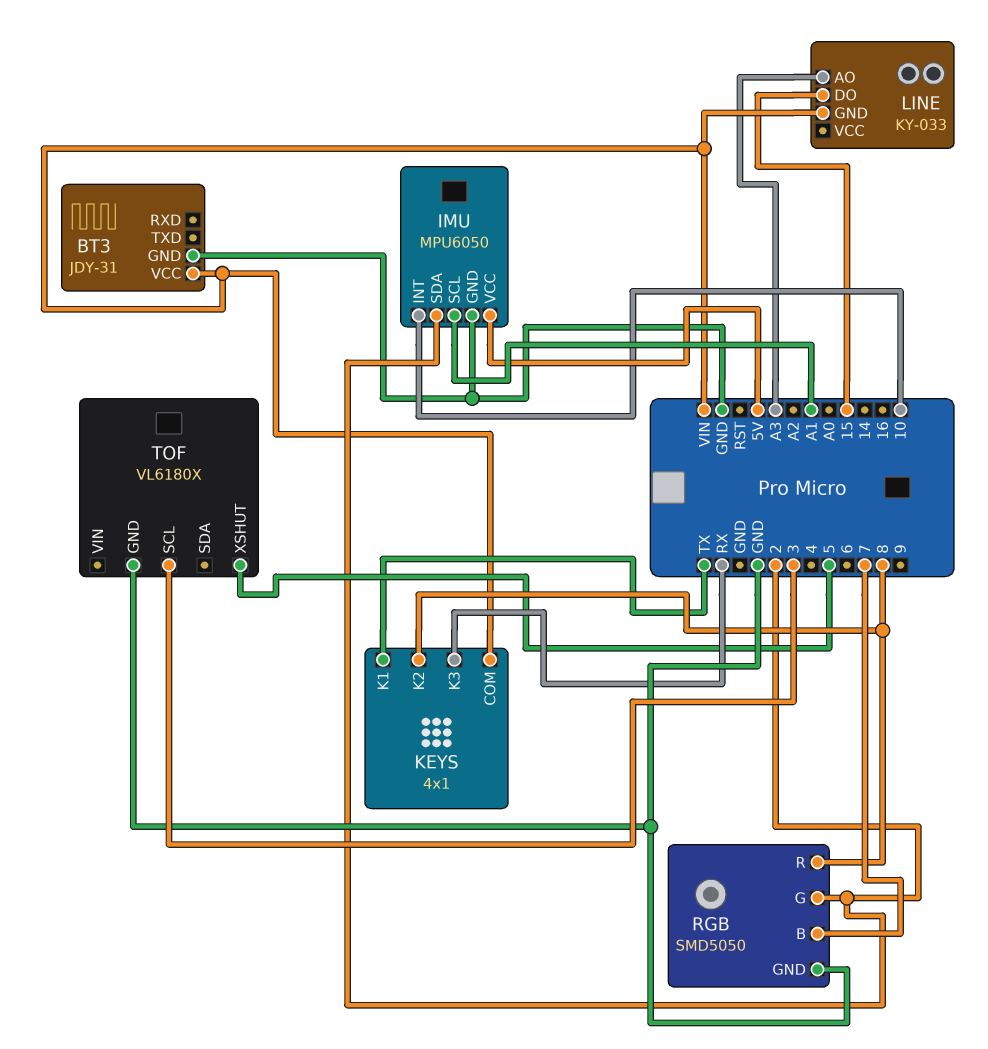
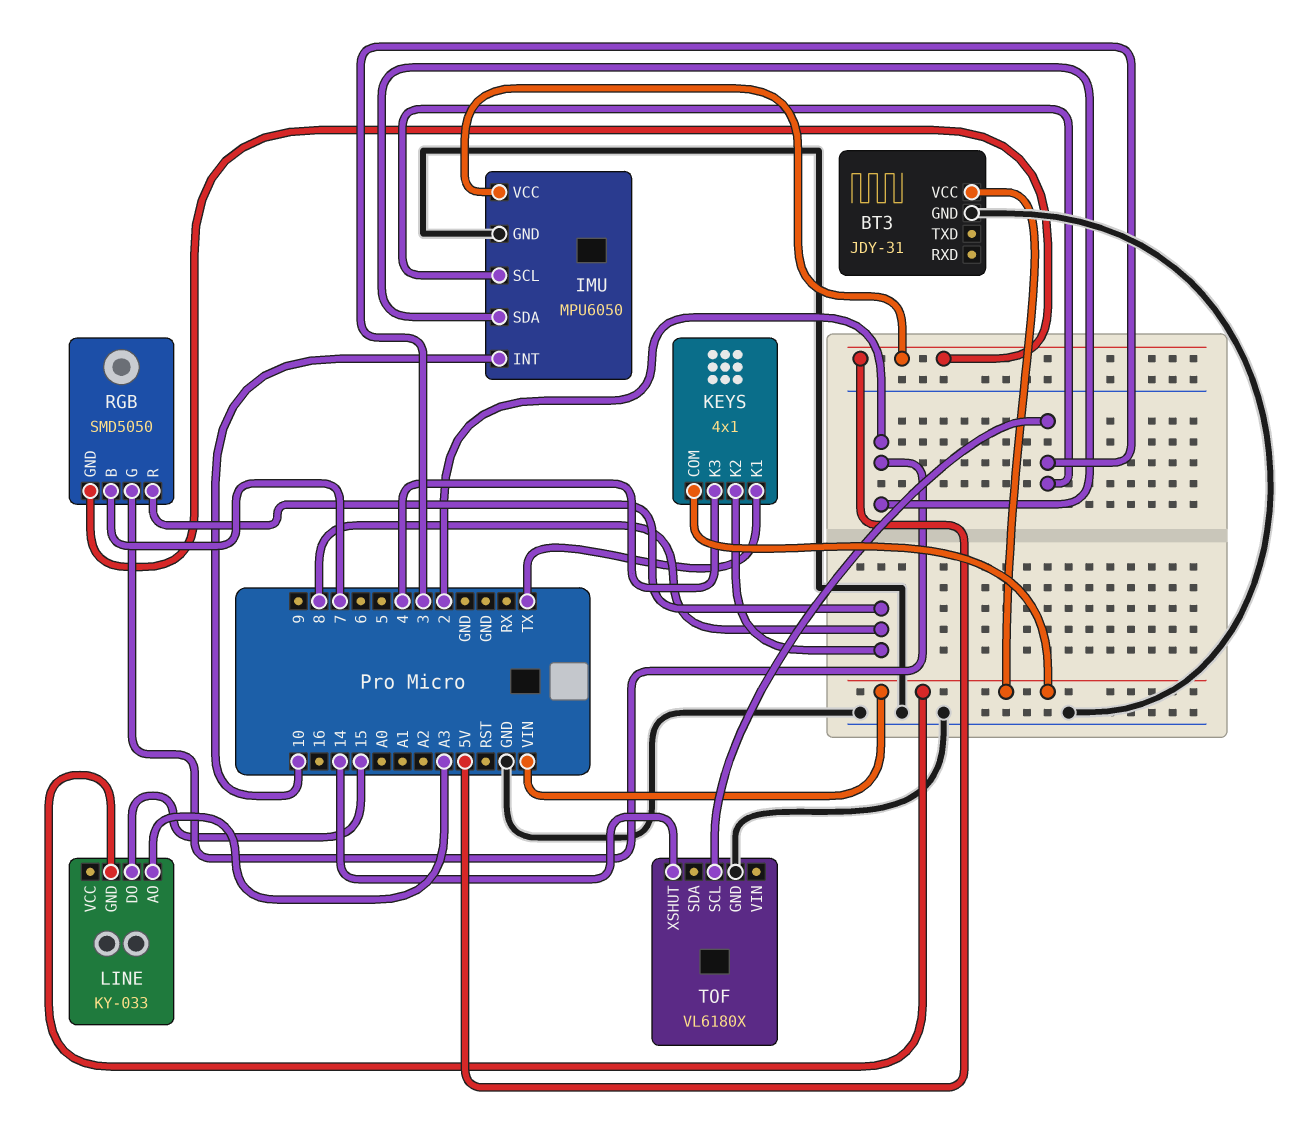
IMU pin SCL: A1 -> 3
KEYS pin K3: RX -> 4
RGB pin GND: GND -> 5V
TOF pin XSHUT: 5 -> 14

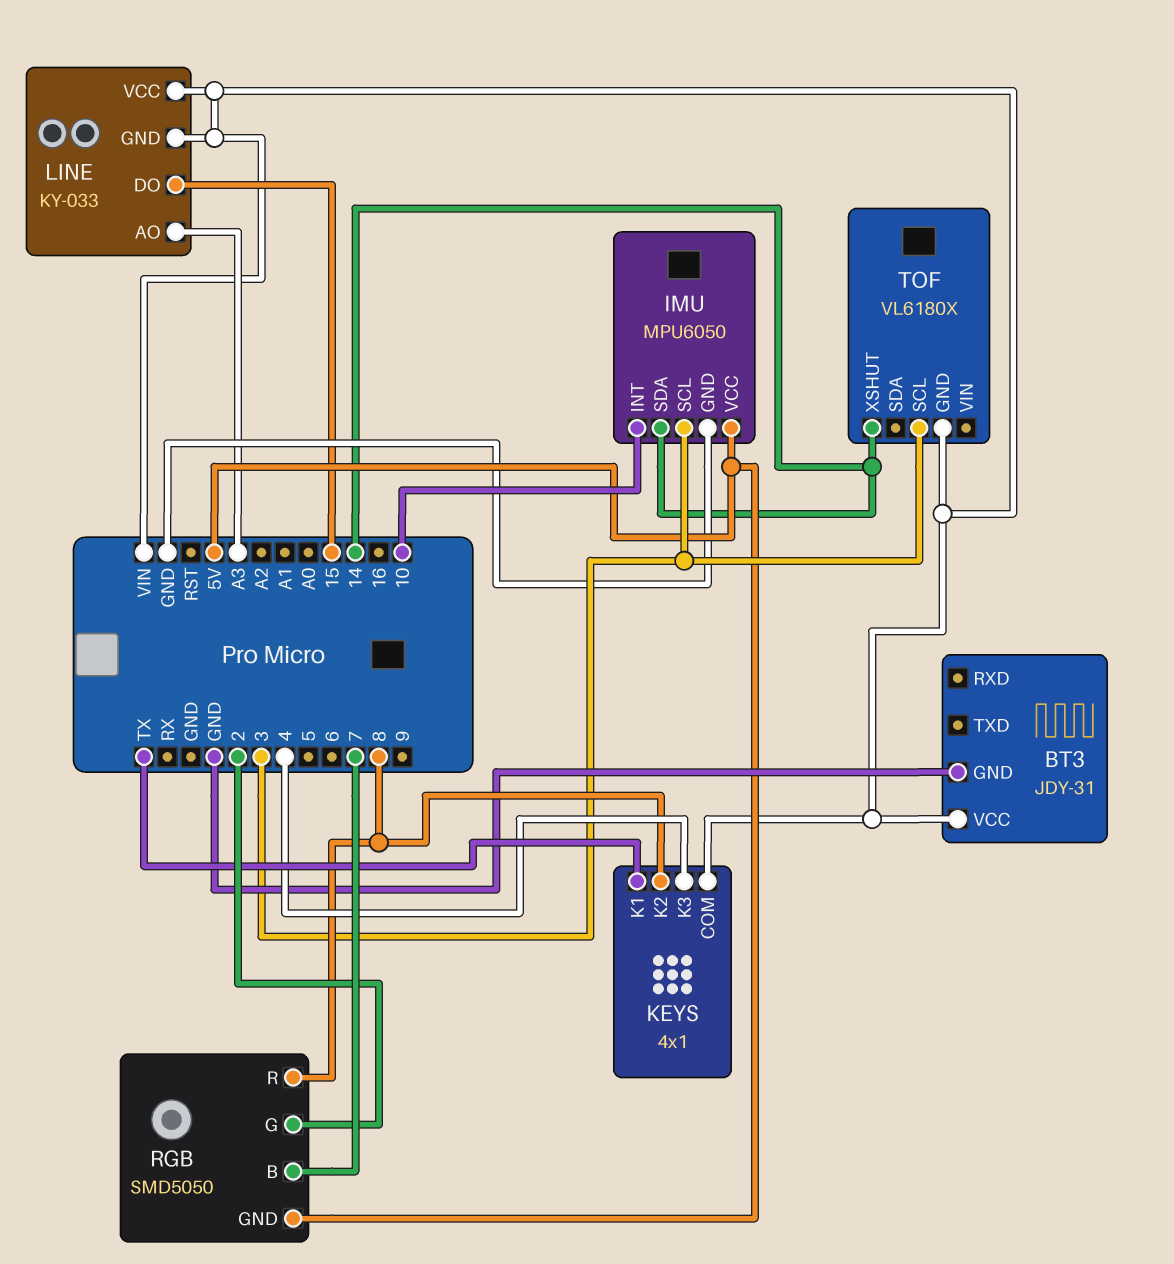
IMU pin SDA: 2 -> 14
LINE pin VCC: none -> VIN
TOF pin GND: GND -> VIN

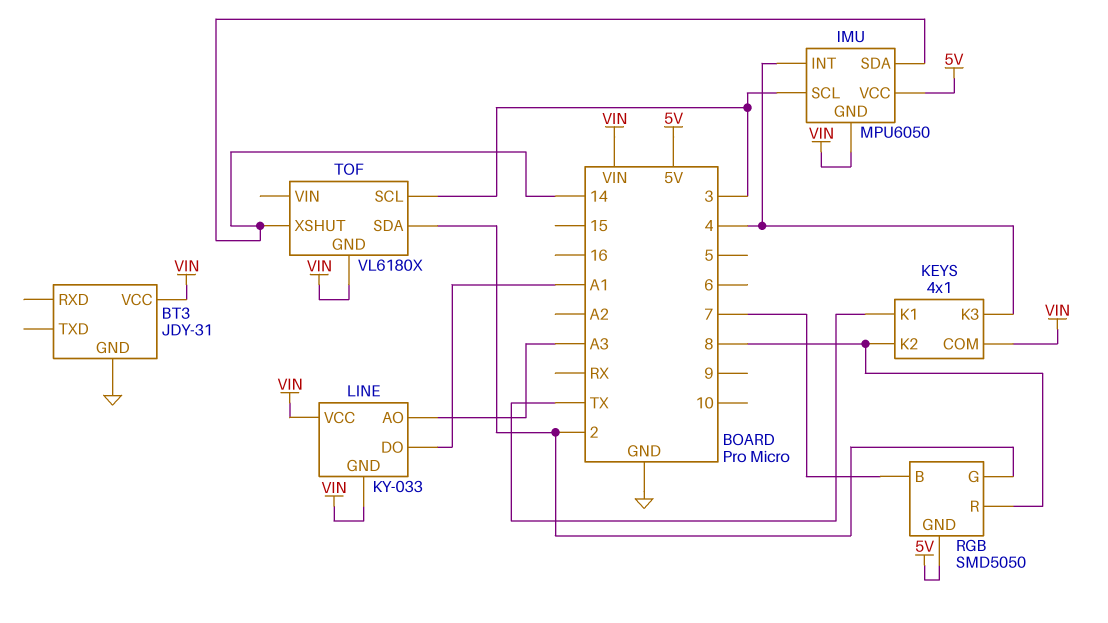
IMU pin GND: GND -> VIN
IMU pin INT: 10 -> 4
LINE pin DO: 15 -> A1
TOF pin SDA: none -> 2

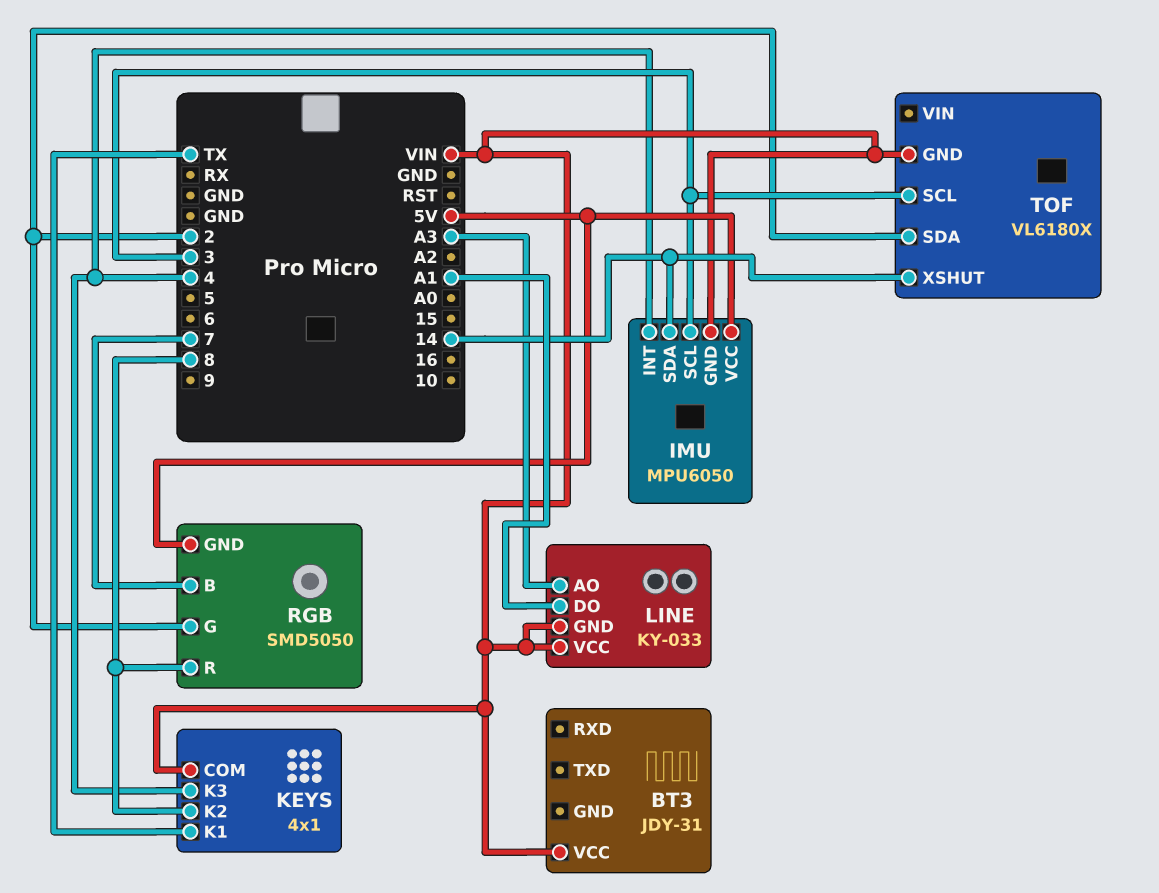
BT3 pin GND: GND -> none

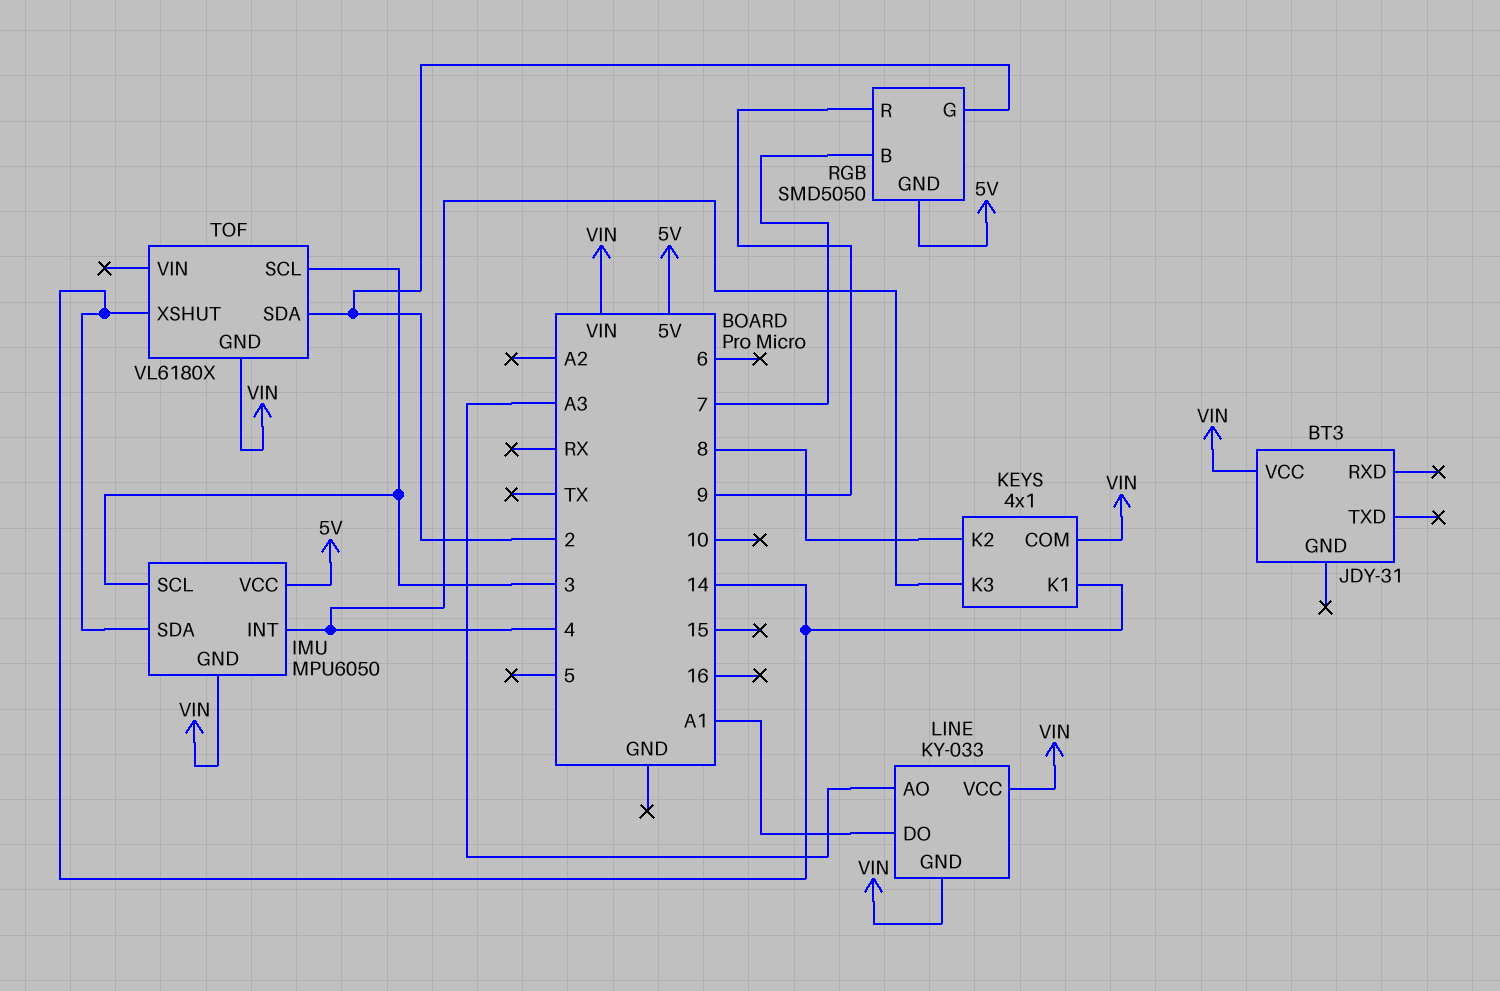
KEYS pin K1: TX -> 14
RGB pin R: 8 -> 9

